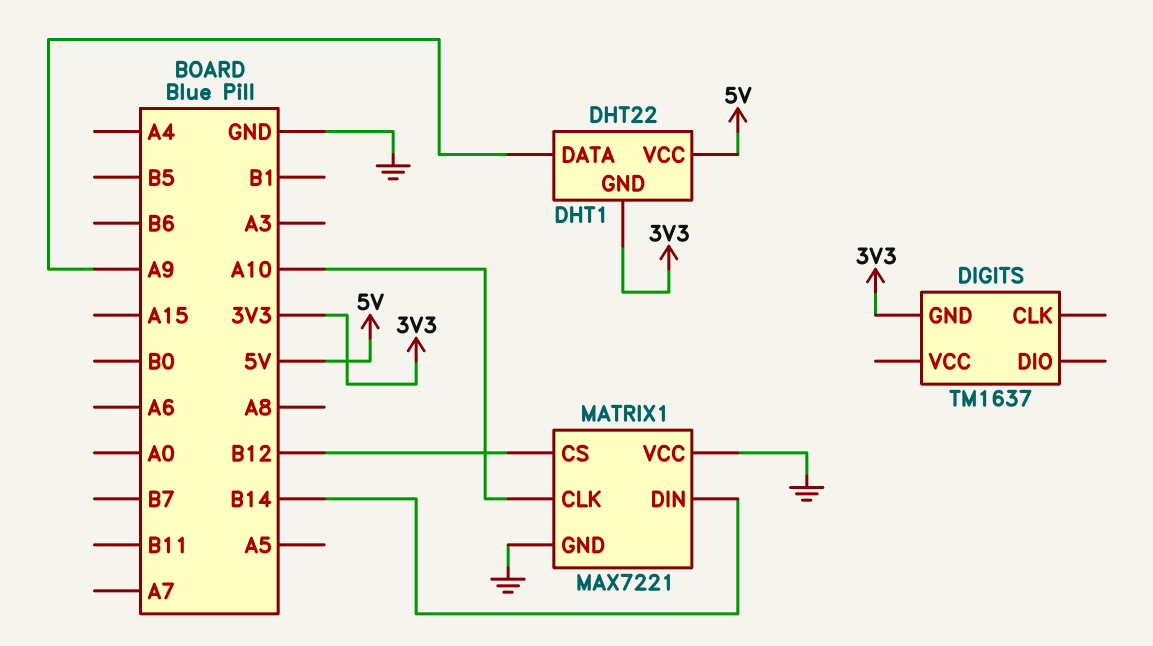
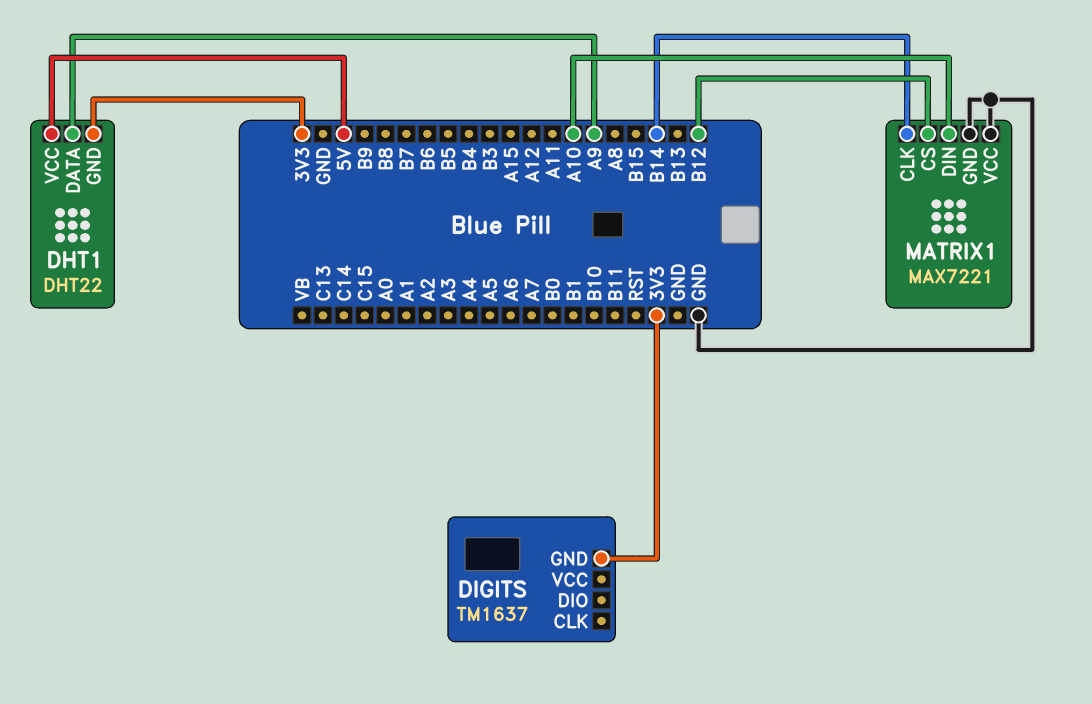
MATRIX1 pin CLK: A10 -> B14
MATRIX1 pin DIN: B14 -> A10

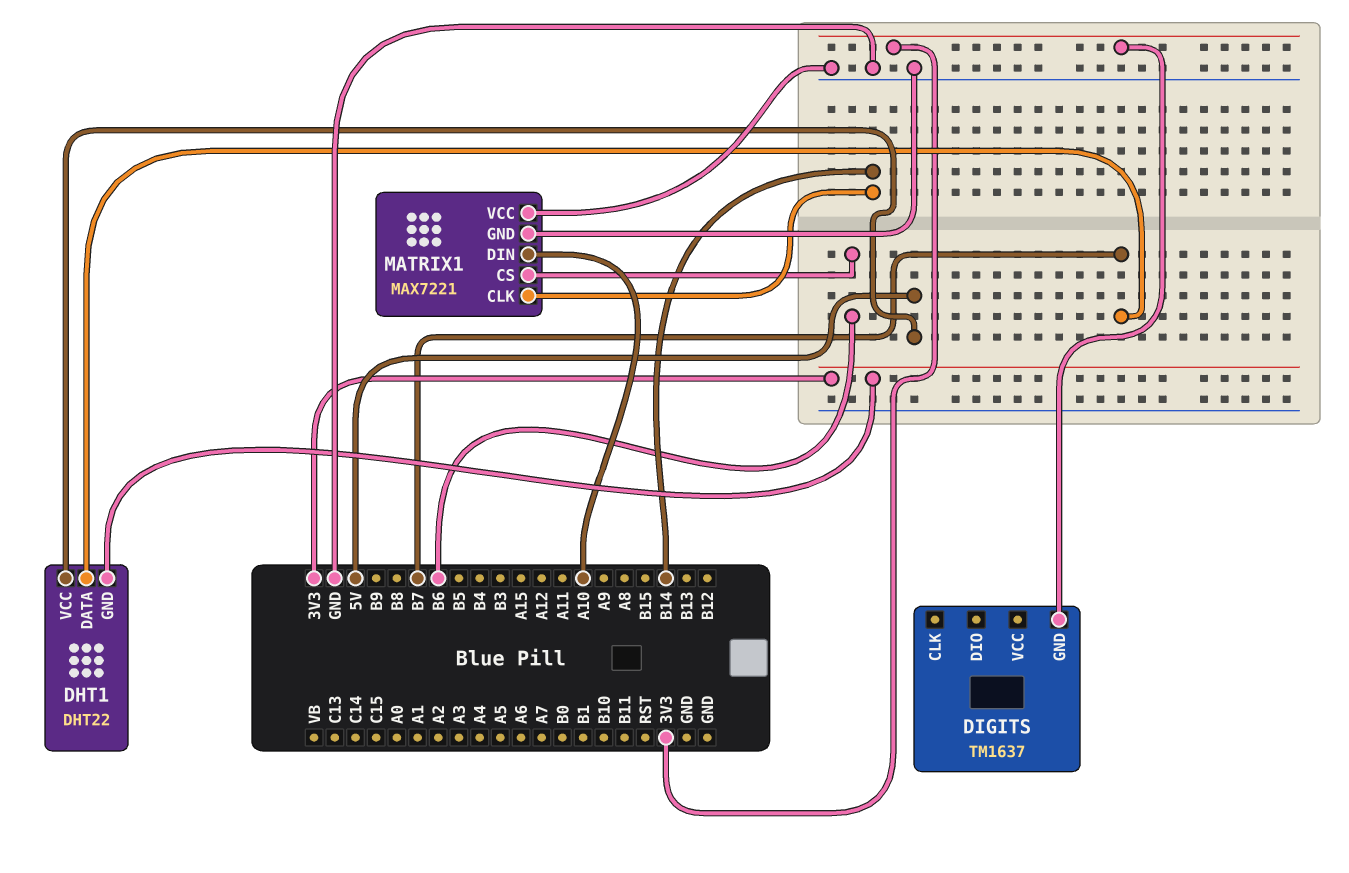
DHT1 pin DATA: A9 -> B7
MATRIX1 pin CS: B12 -> B6

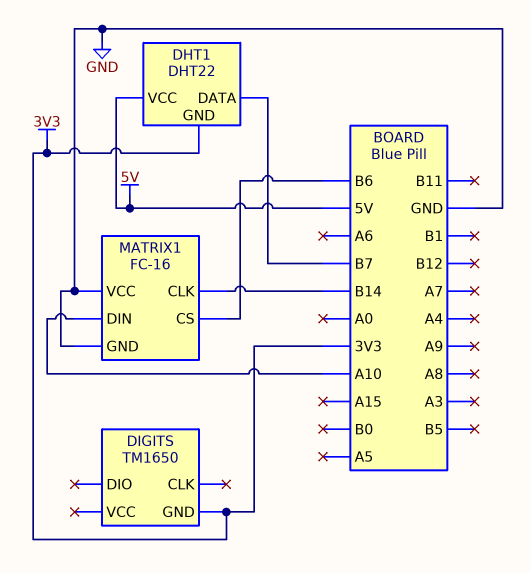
DIGITS: TM1637 -> TM1650
MATRIX1: MAX7221 -> FC-16

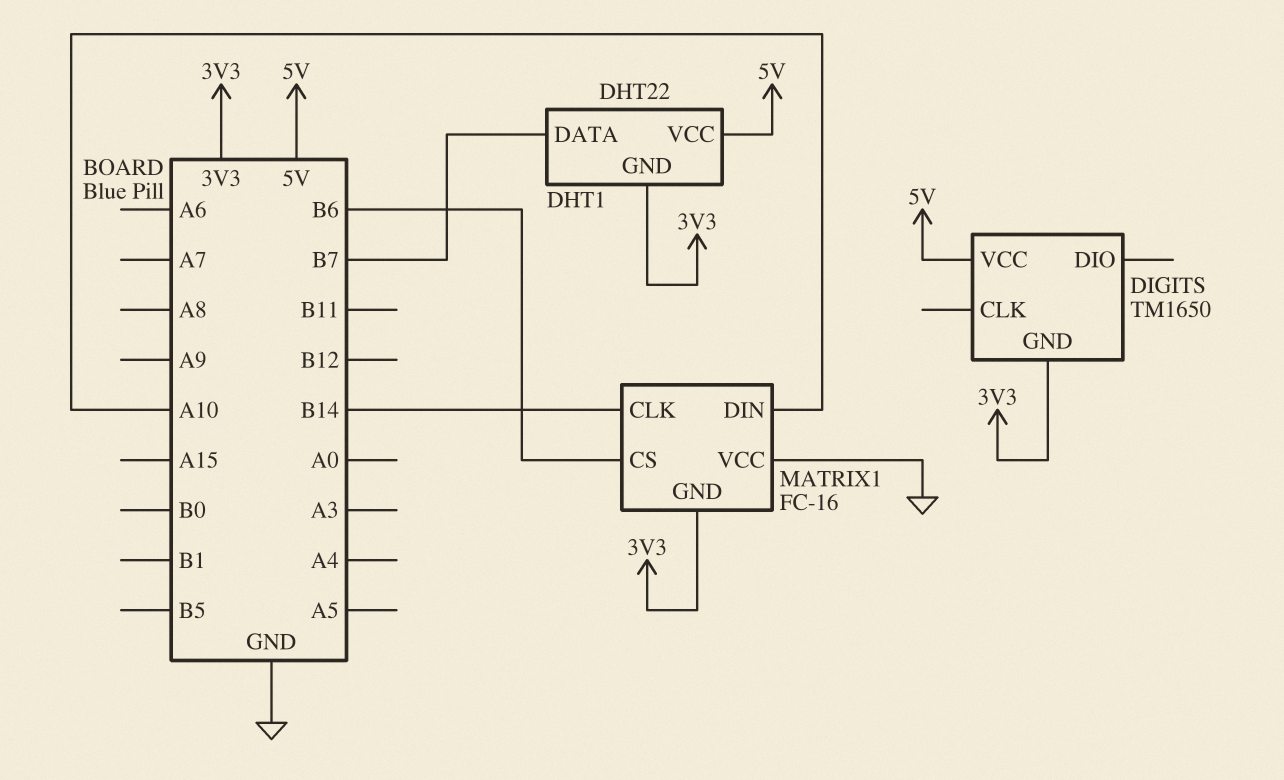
DIGITS pin VCC: none -> 5V
MATRIX1 pin GND: GND -> 3V3

